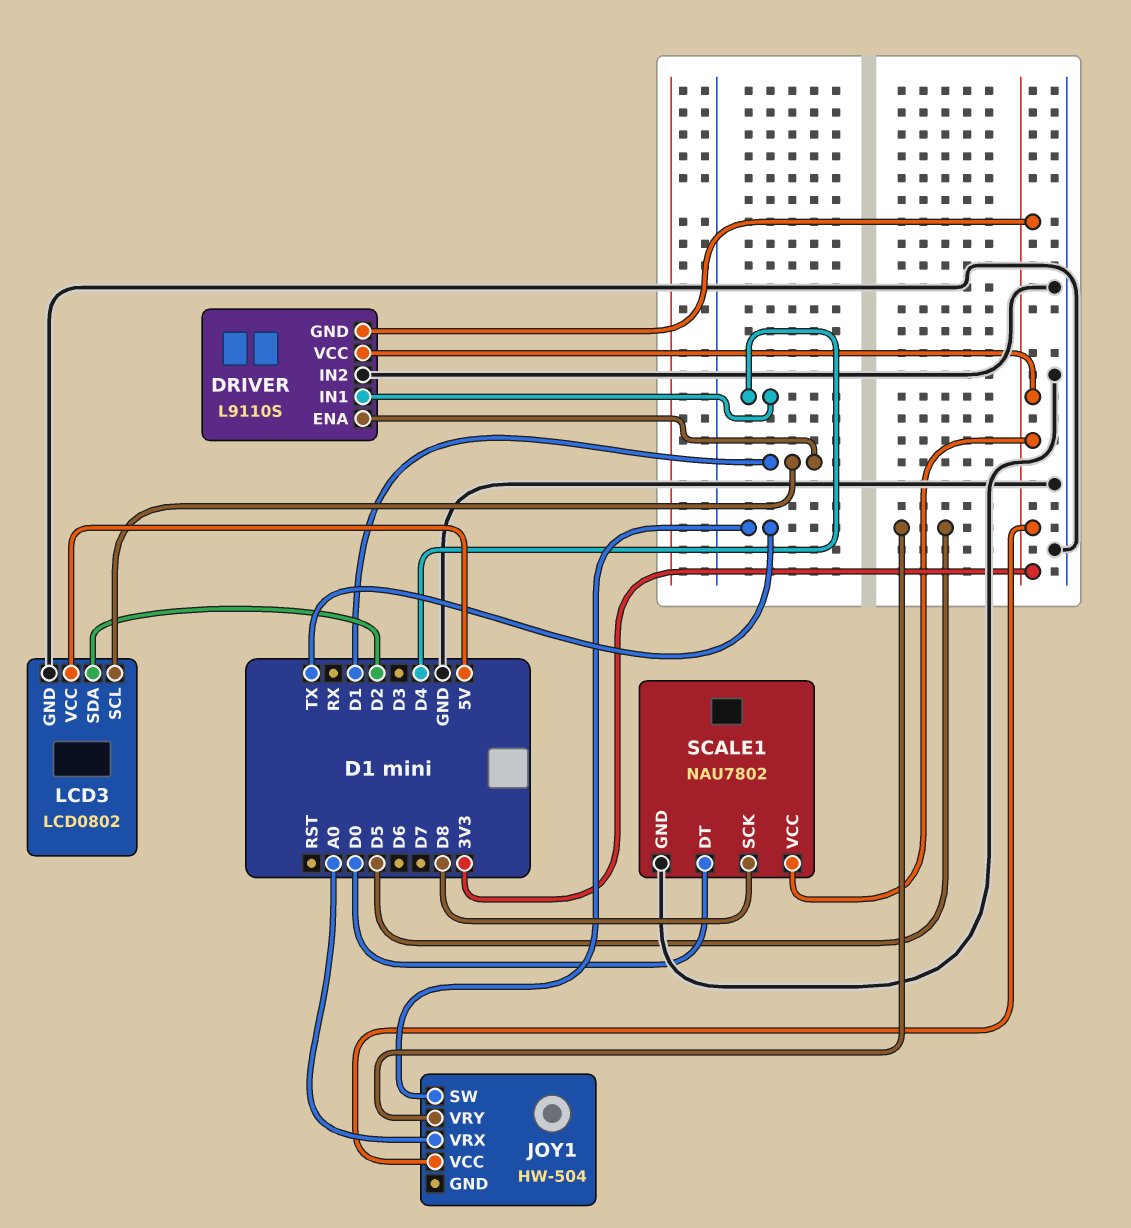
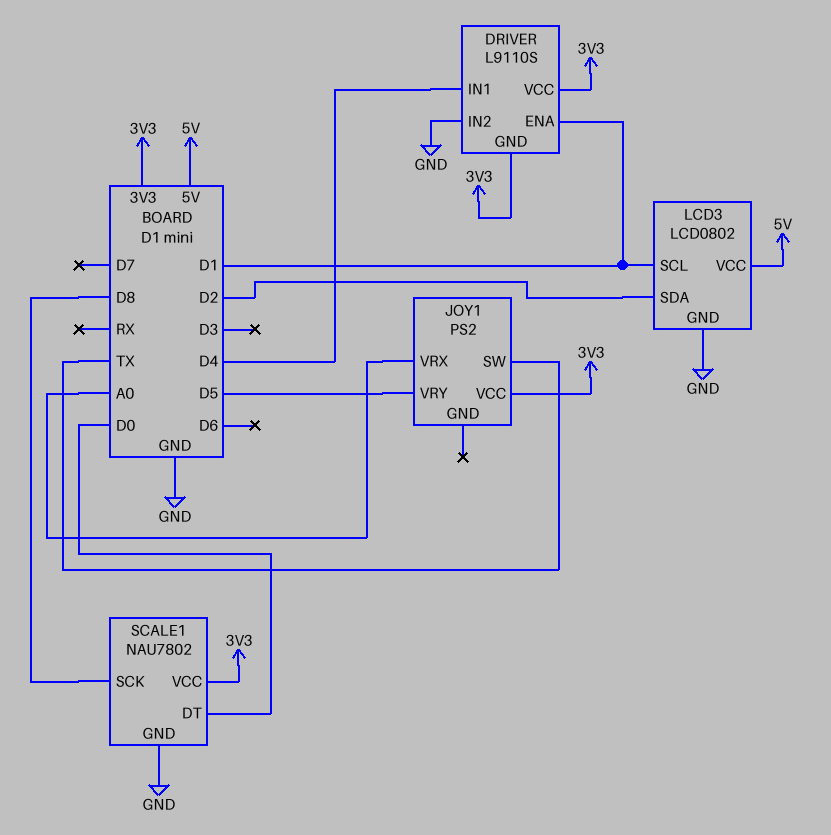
JOY1: HW-504 -> PS2

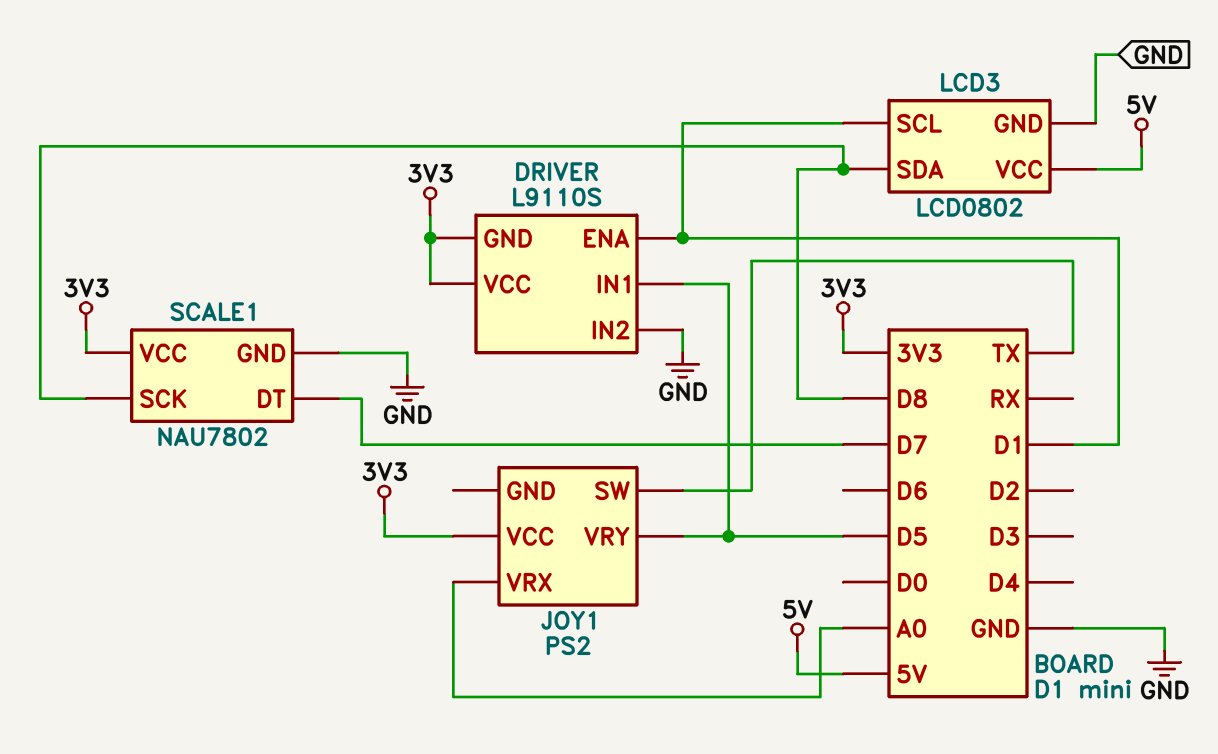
DRIVER pin IN1: D4 -> D5
LCD3 pin SDA: D2 -> D8
SCALE1 pin DT: D0 -> D7

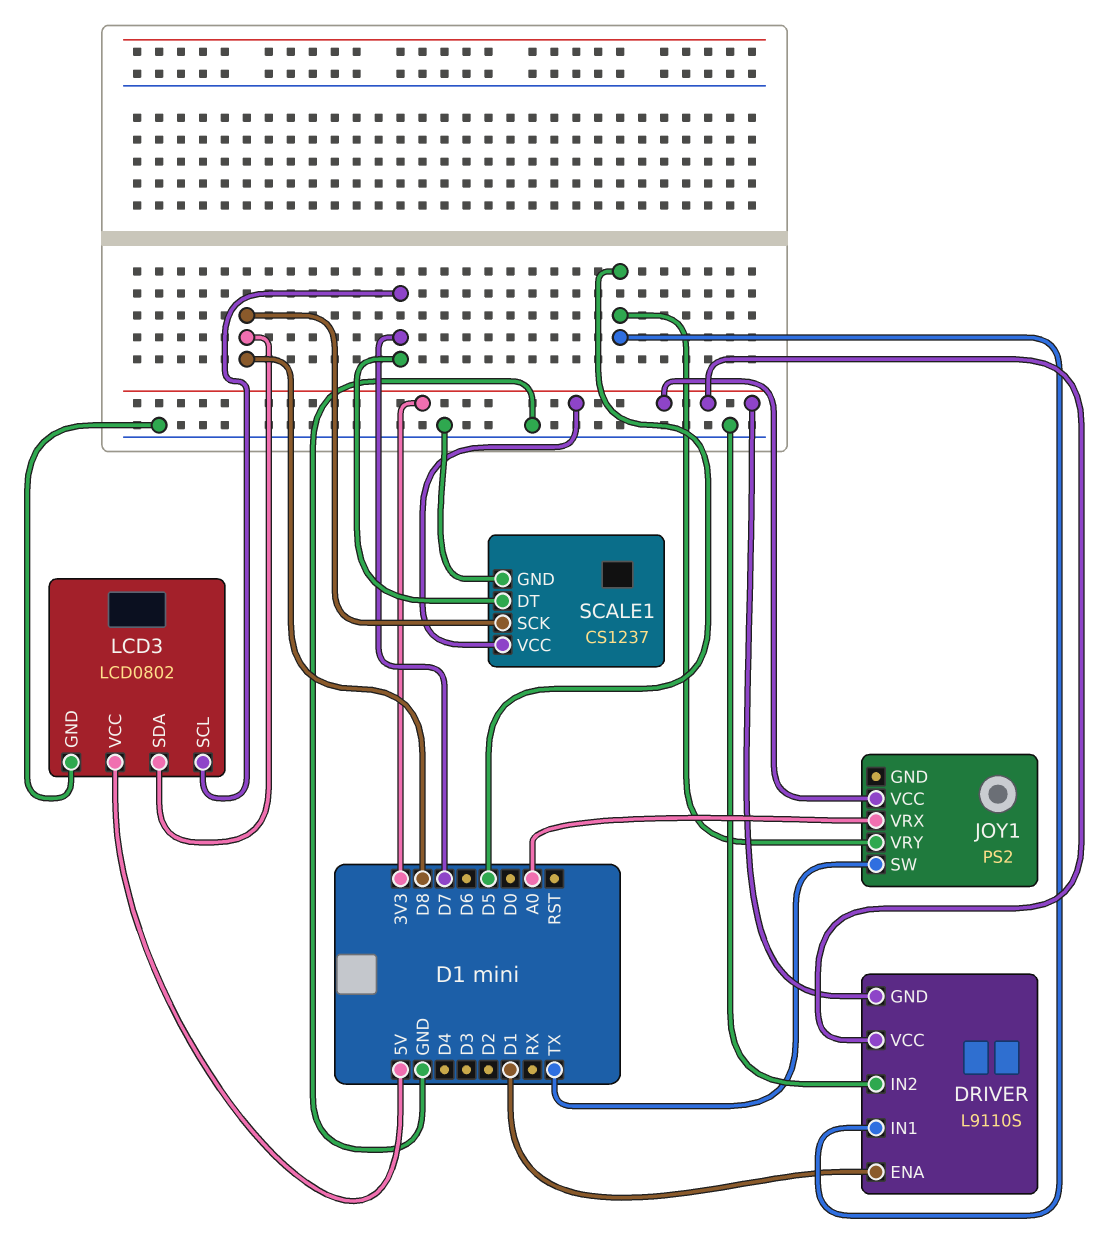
LCD3 pin SCL: D1 -> D7
SCALE1: NAU7802 -> CS1237

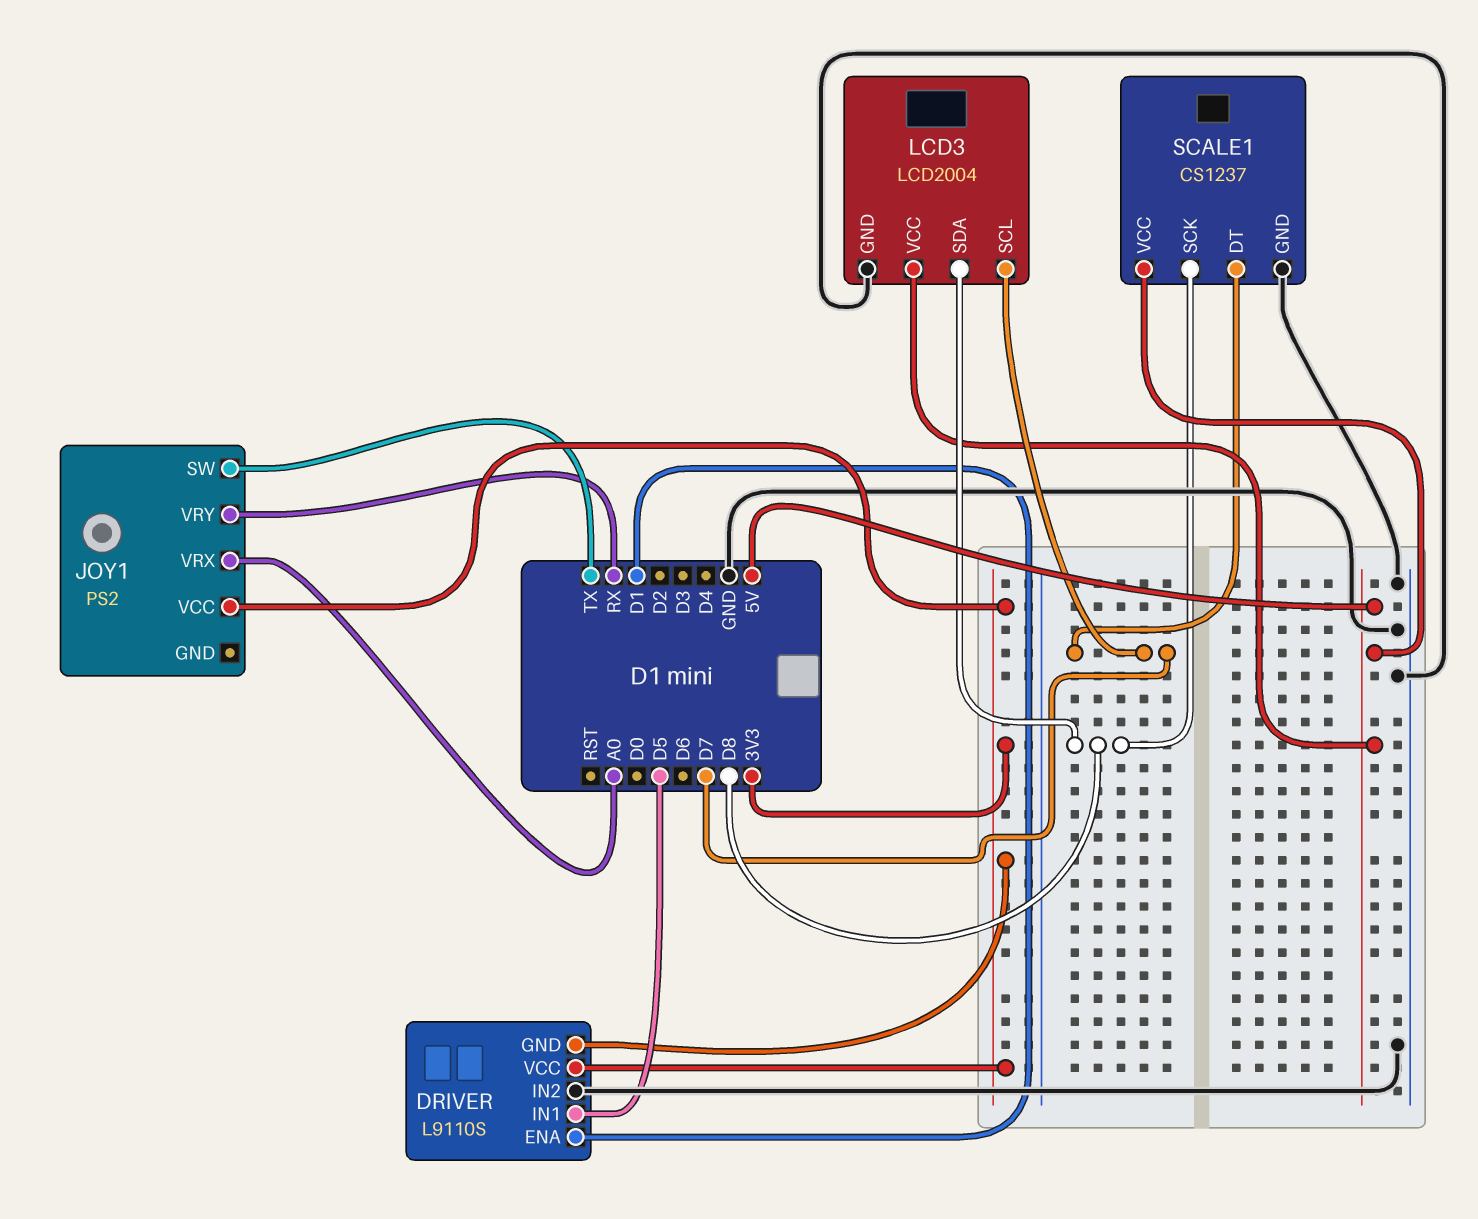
JOY1 pin VRY: D5 -> RX
LCD3: LCD0802 -> LCD2004
SCALE1 pin VCC: 3V3 -> 5V

